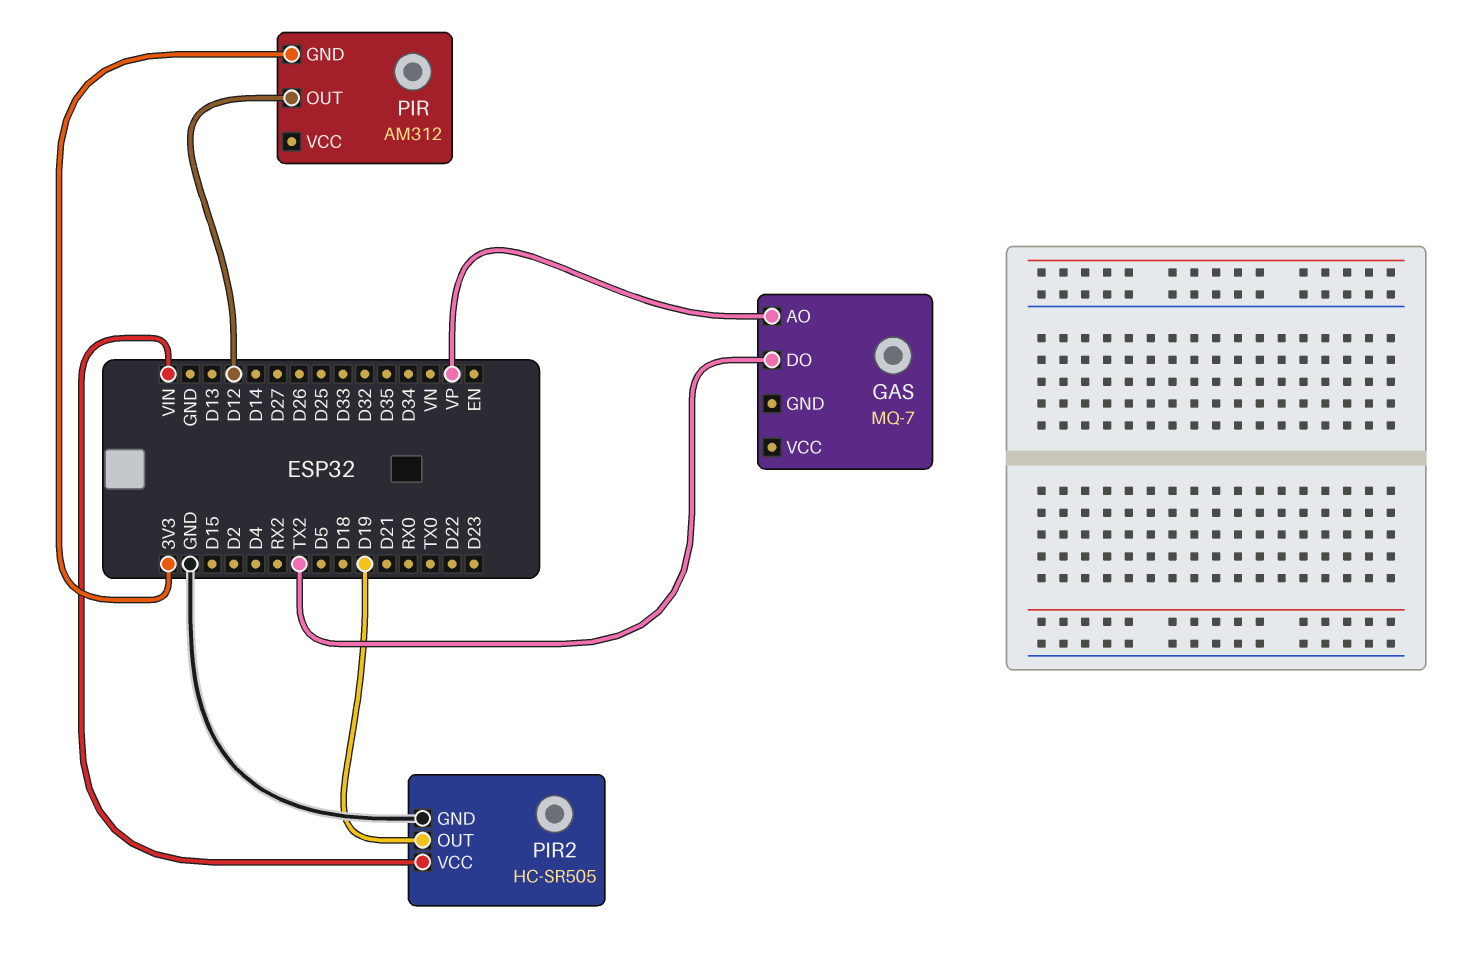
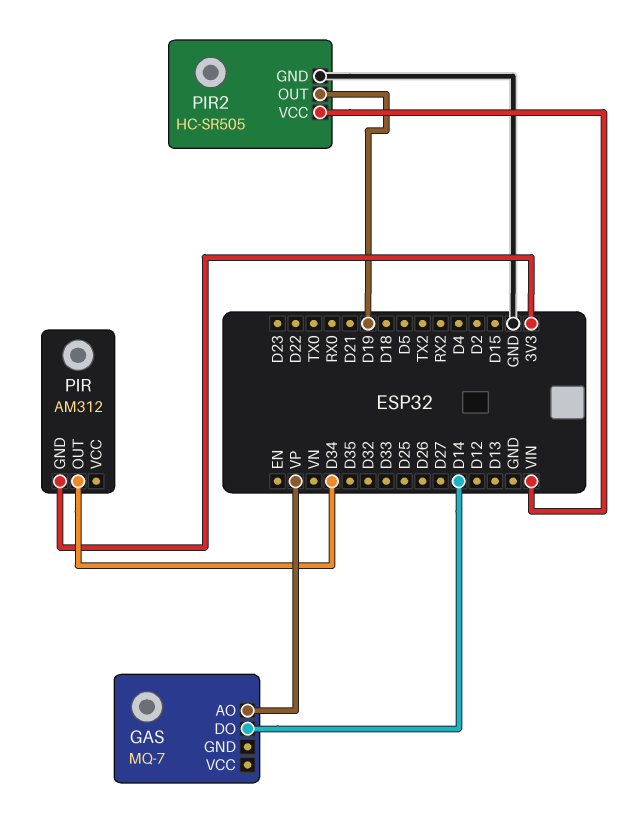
GAS pin DO: TX2 -> D14
PIR pin OUT: D12 -> D34

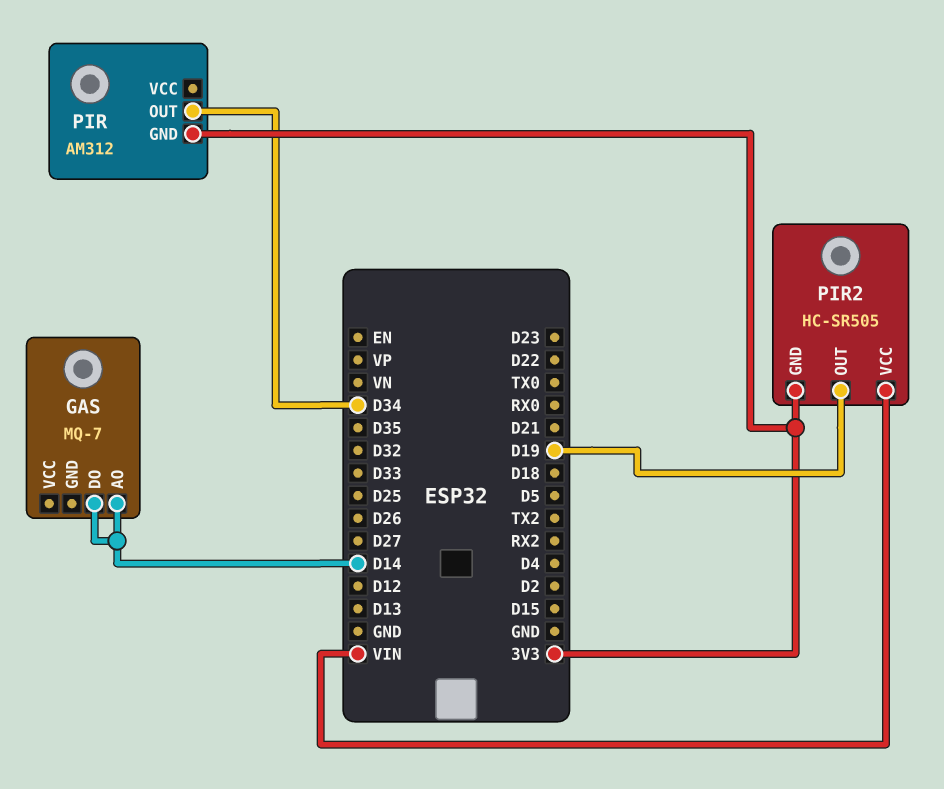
GAS pin AO: VP -> D14
PIR2 pin GND: GND -> 3V3

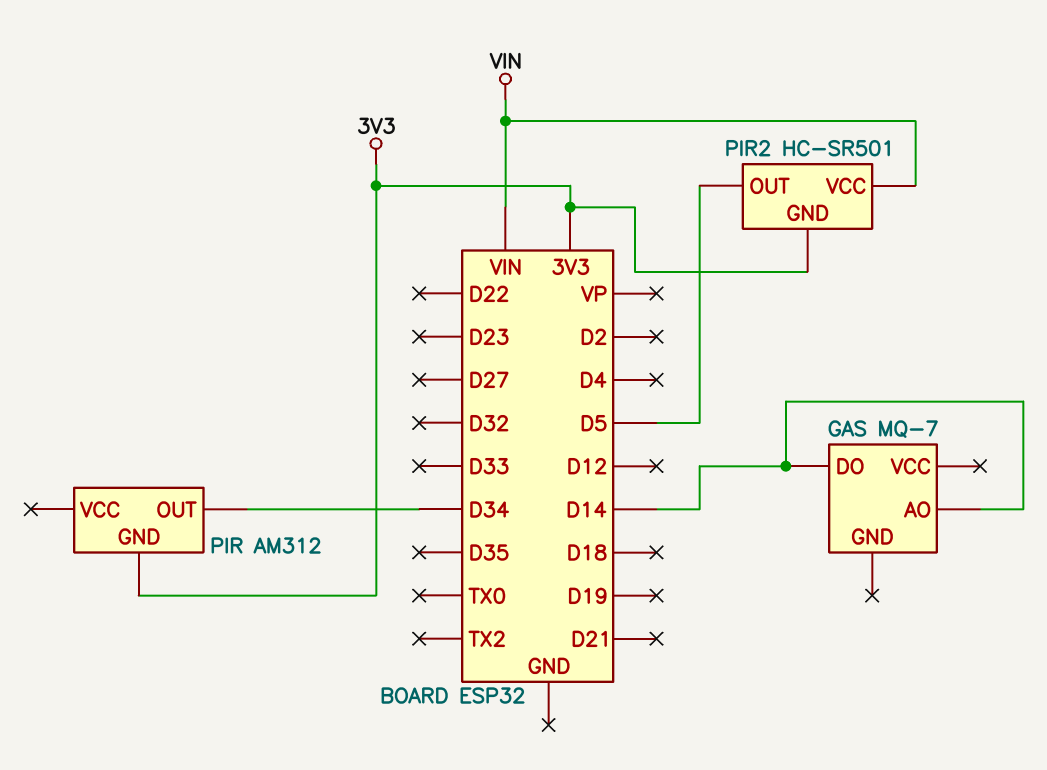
PIR2: HC-SR505 -> HC-SR501
PIR2 pin OUT: D19 -> D5

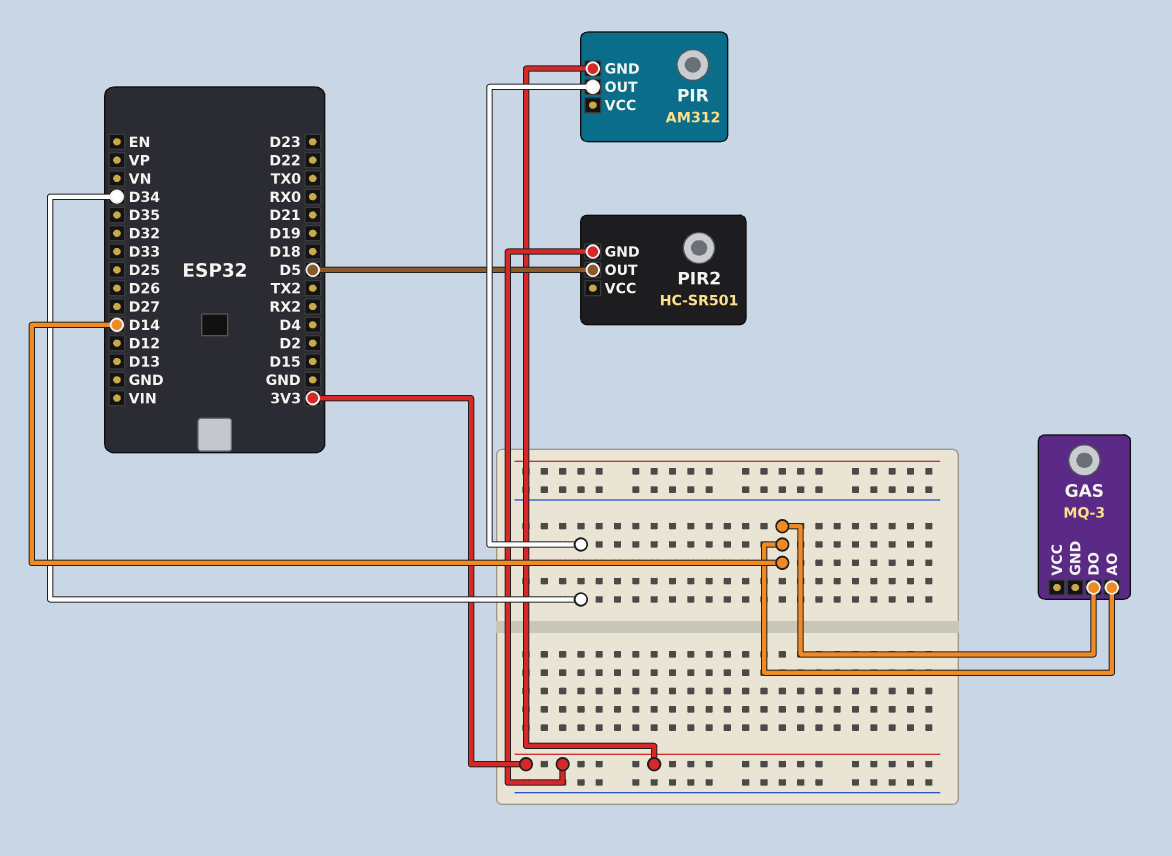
GAS: MQ-7 -> MQ-3
PIR2 pin VCC: VIN -> none

